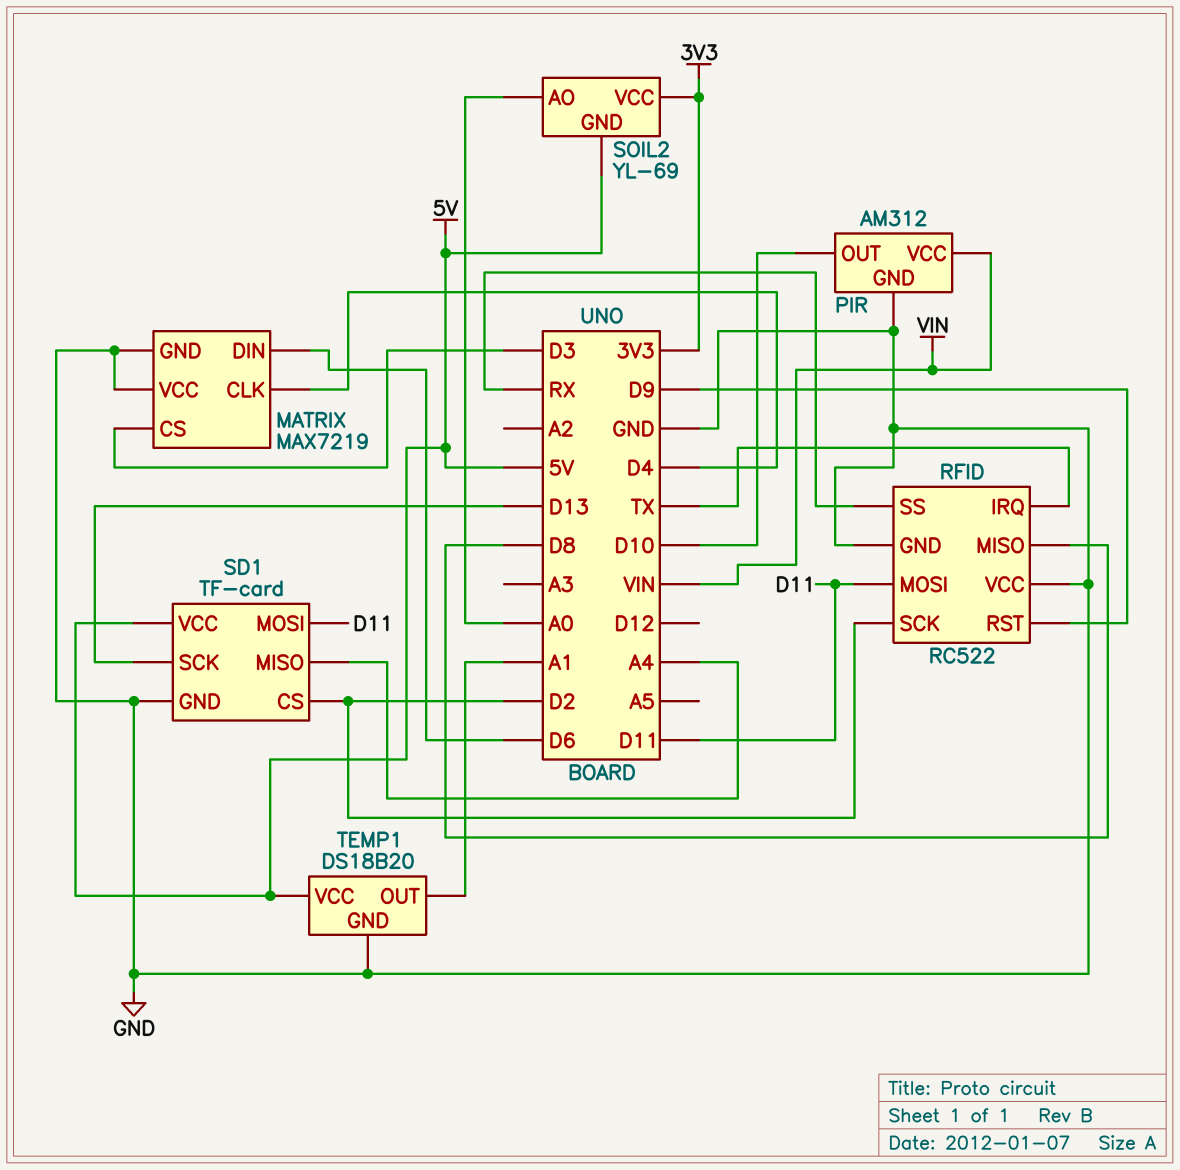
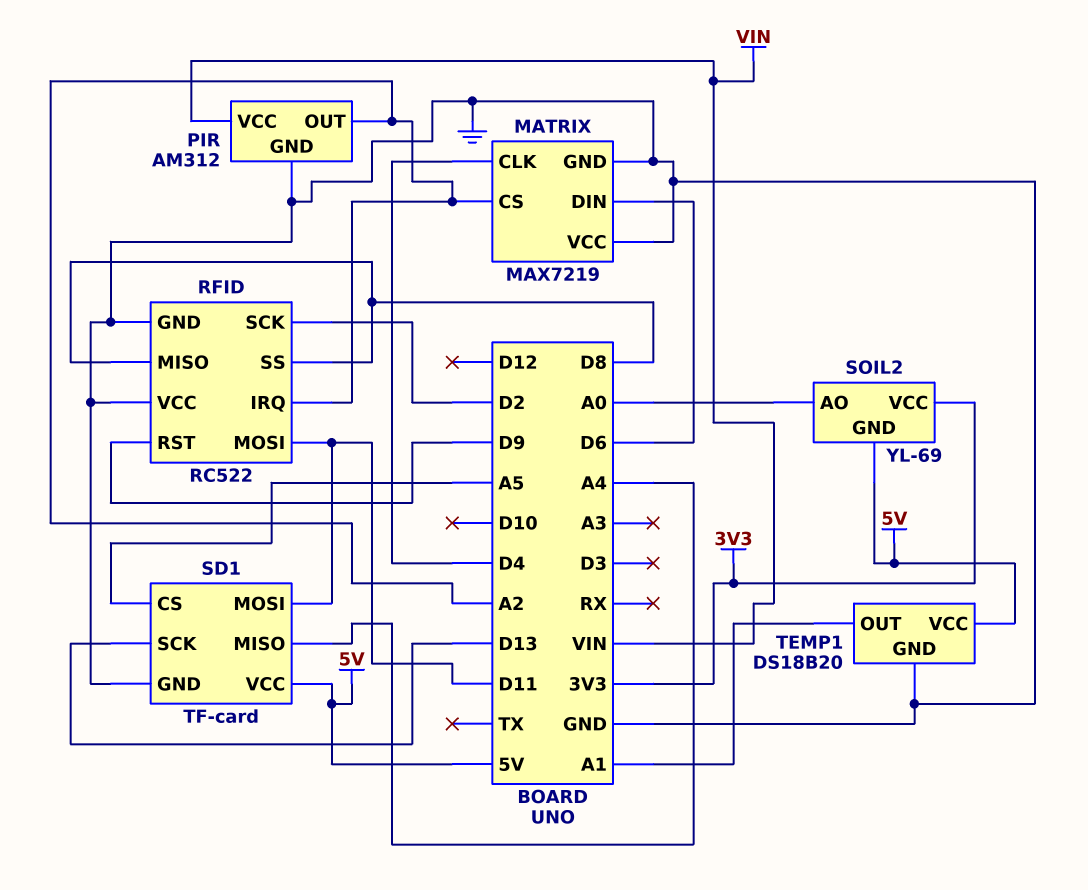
MATRIX pin CS: D3 -> A2
PIR pin OUT: D10 -> A2
RFID pin IRQ: TX -> A2
RFID pin SS: RX -> D8
SD1 pin CS: D2 -> A5

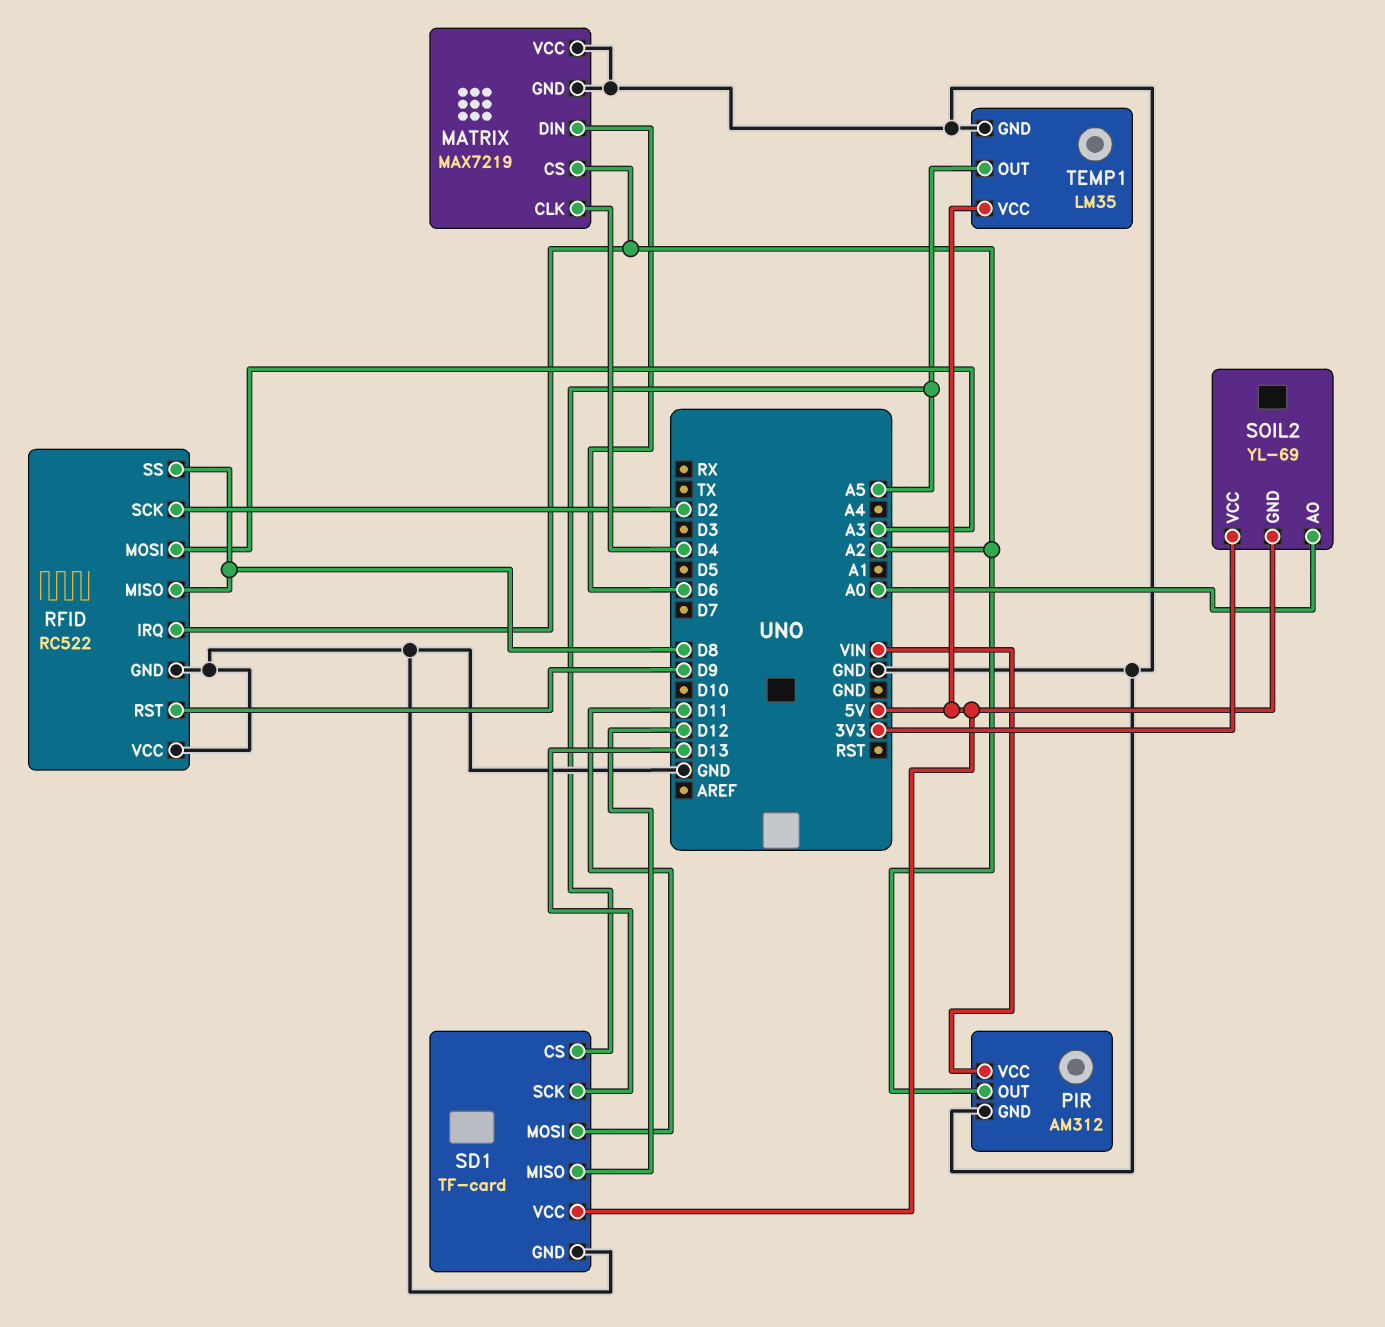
RFID pin MOSI: D11 -> A3
SD1 pin MISO: A4 -> D12
TEMP1: DS18B20 -> LM35
TEMP1 pin OUT: A1 -> A5

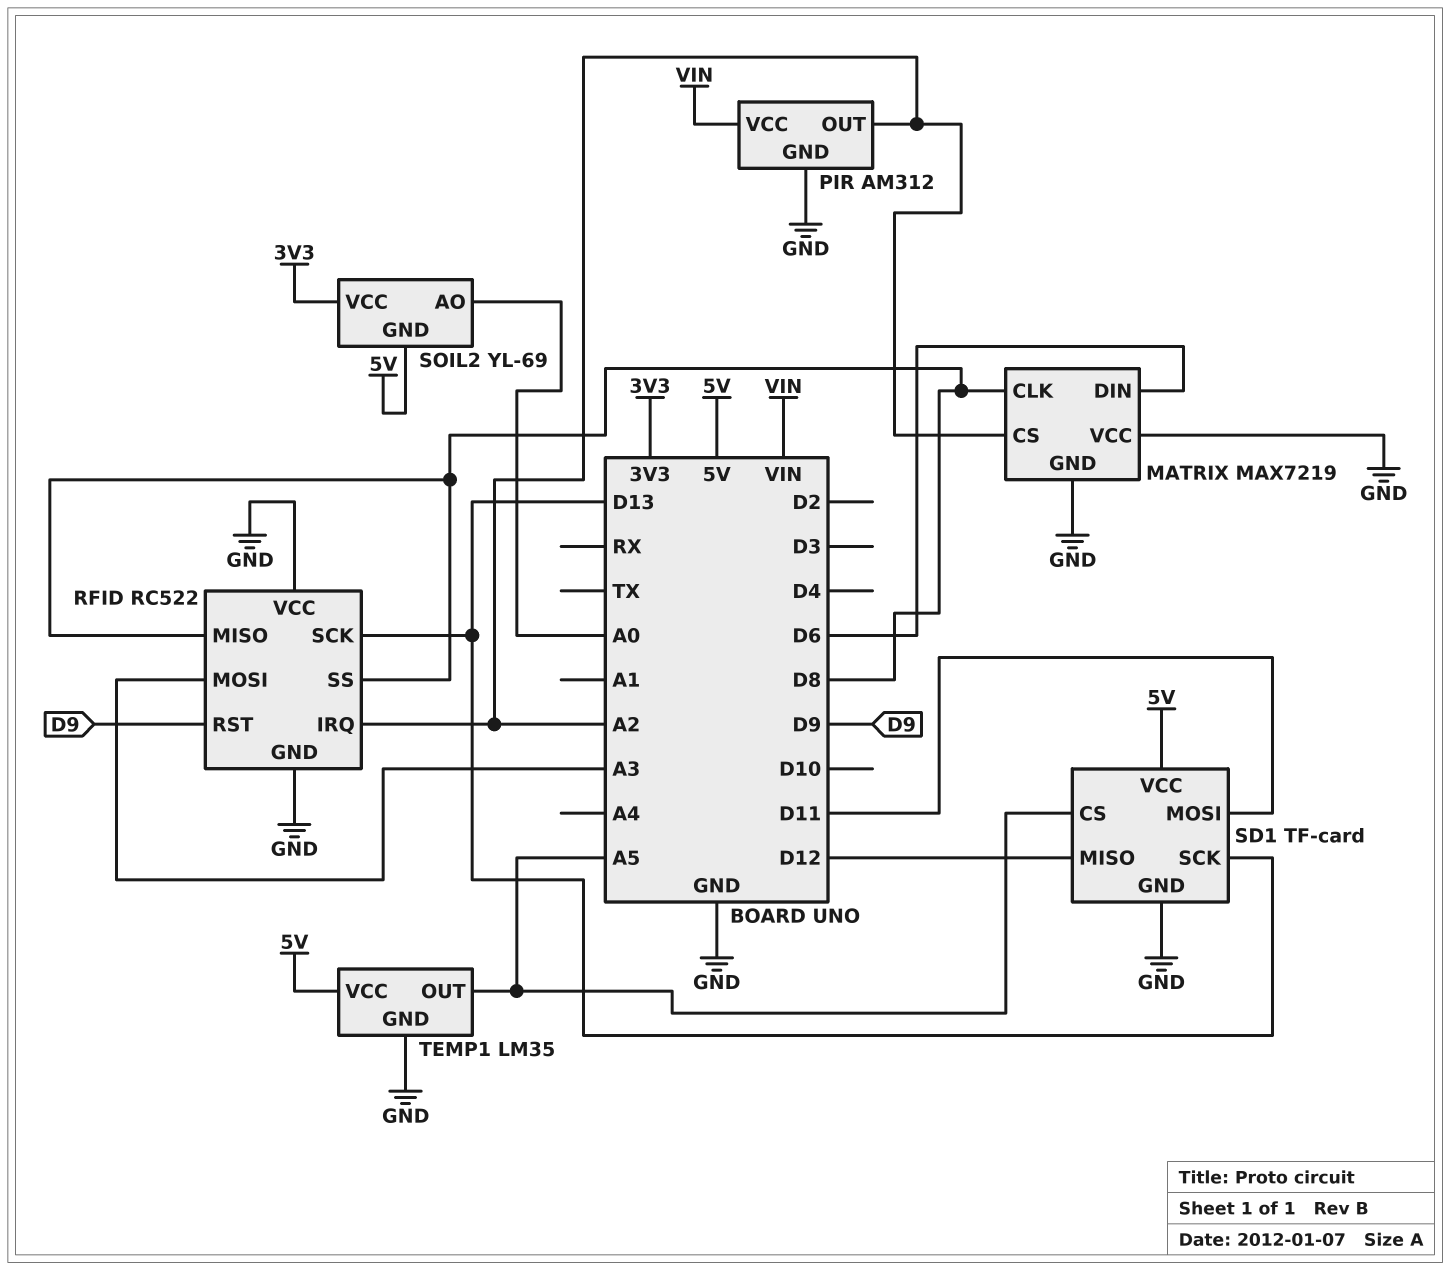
MATRIX pin CLK: D4 -> D8
RFID pin SCK: D2 -> D13

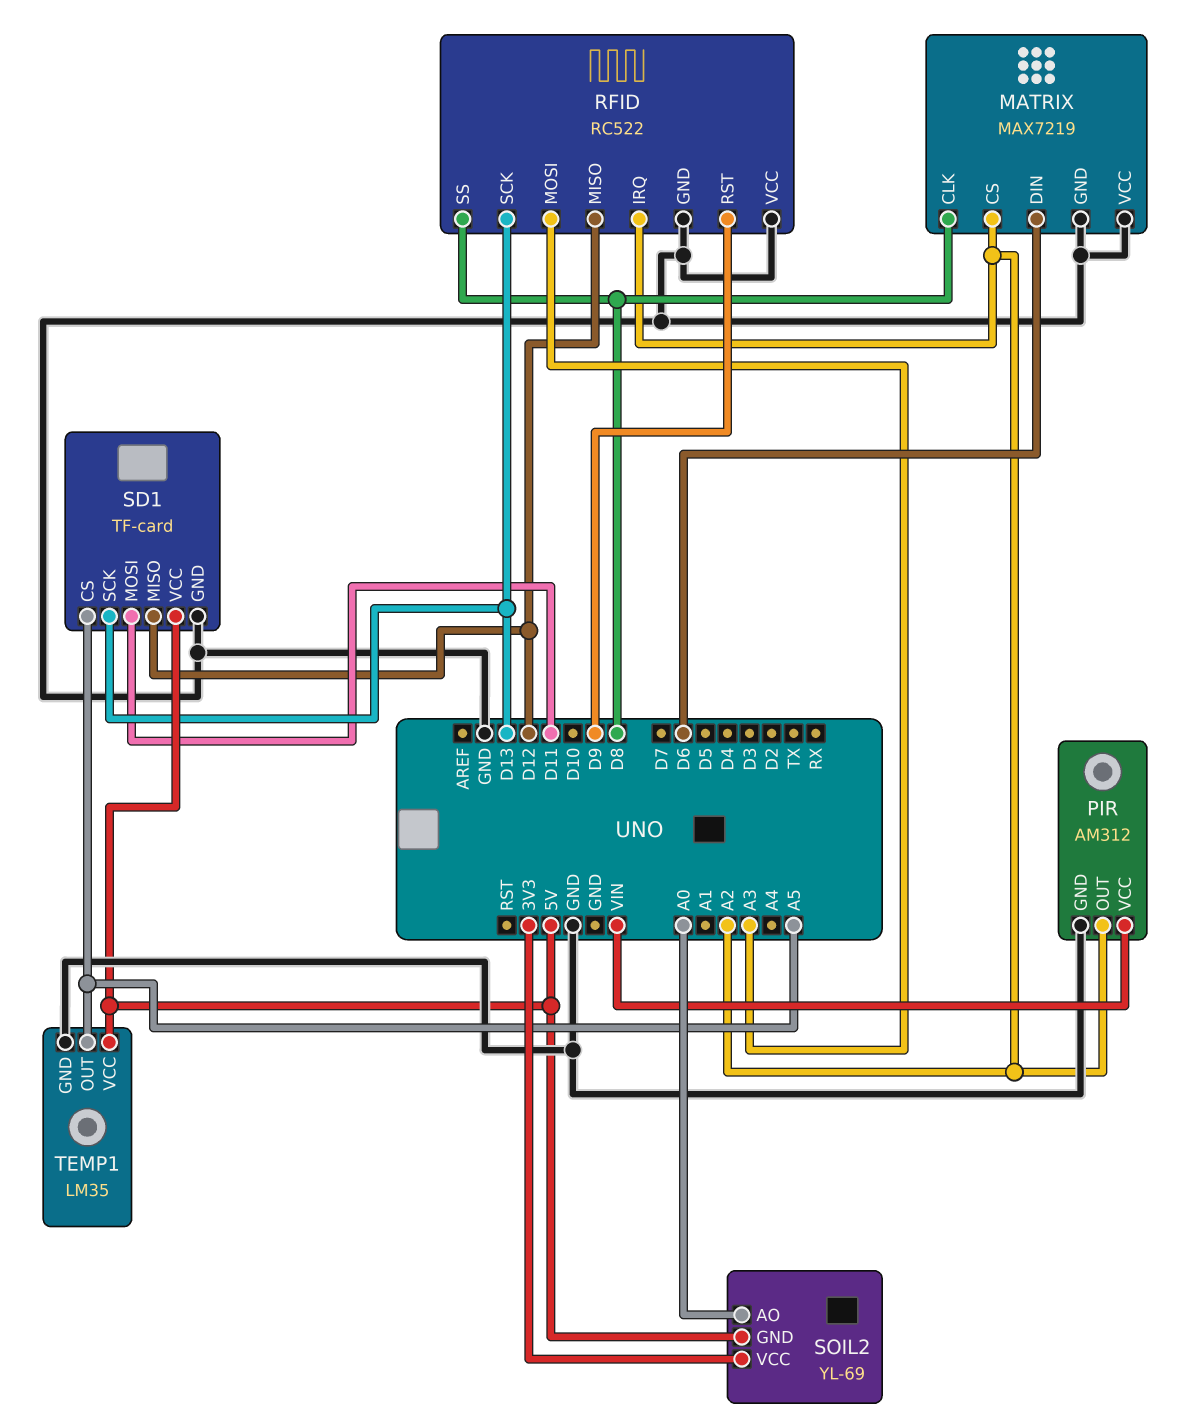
RFID pin MISO: D8 -> D12

